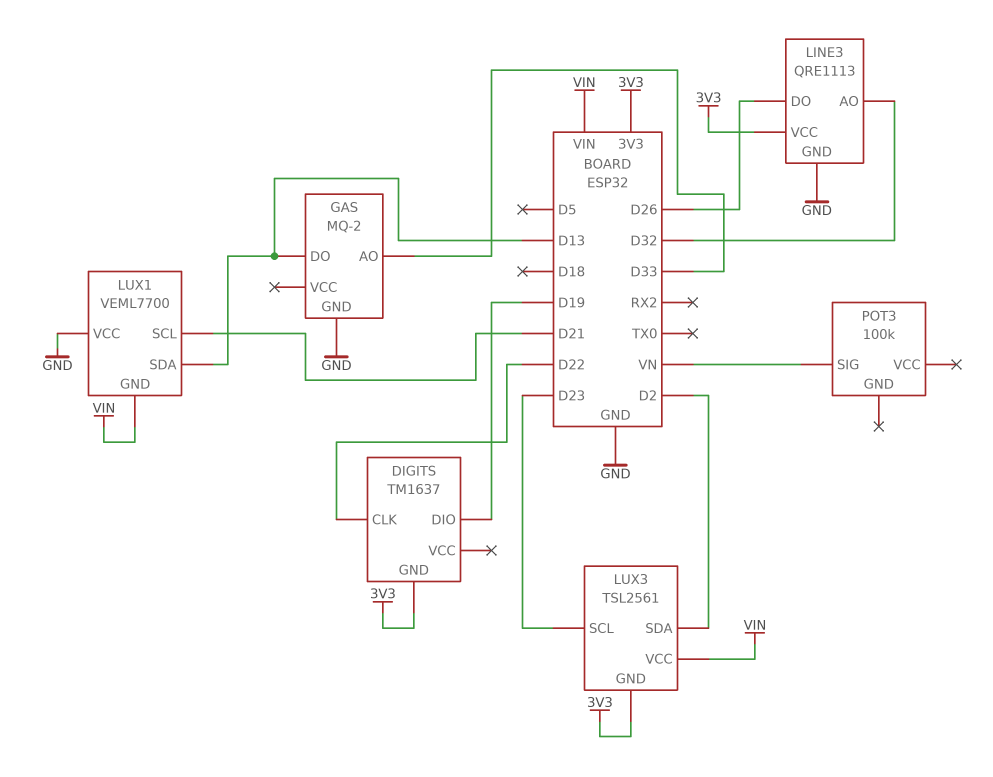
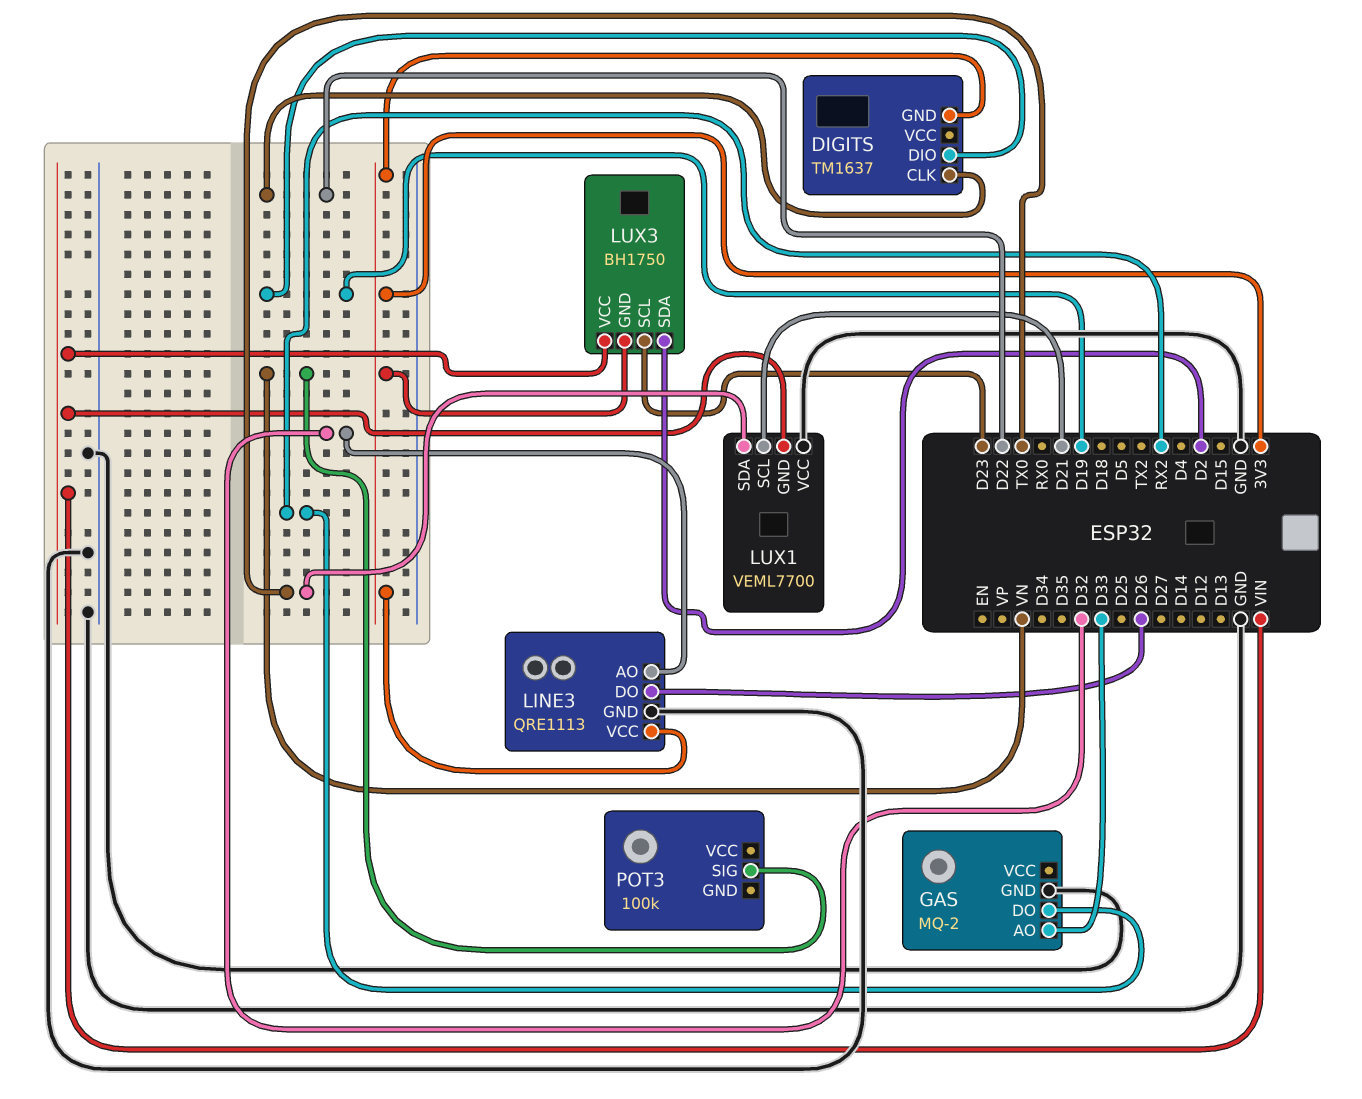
GAS pin DO: D13 -> RX2
LUX1 pin SDA: D13 -> TX0
LUX3: TSL2561 -> BH1750

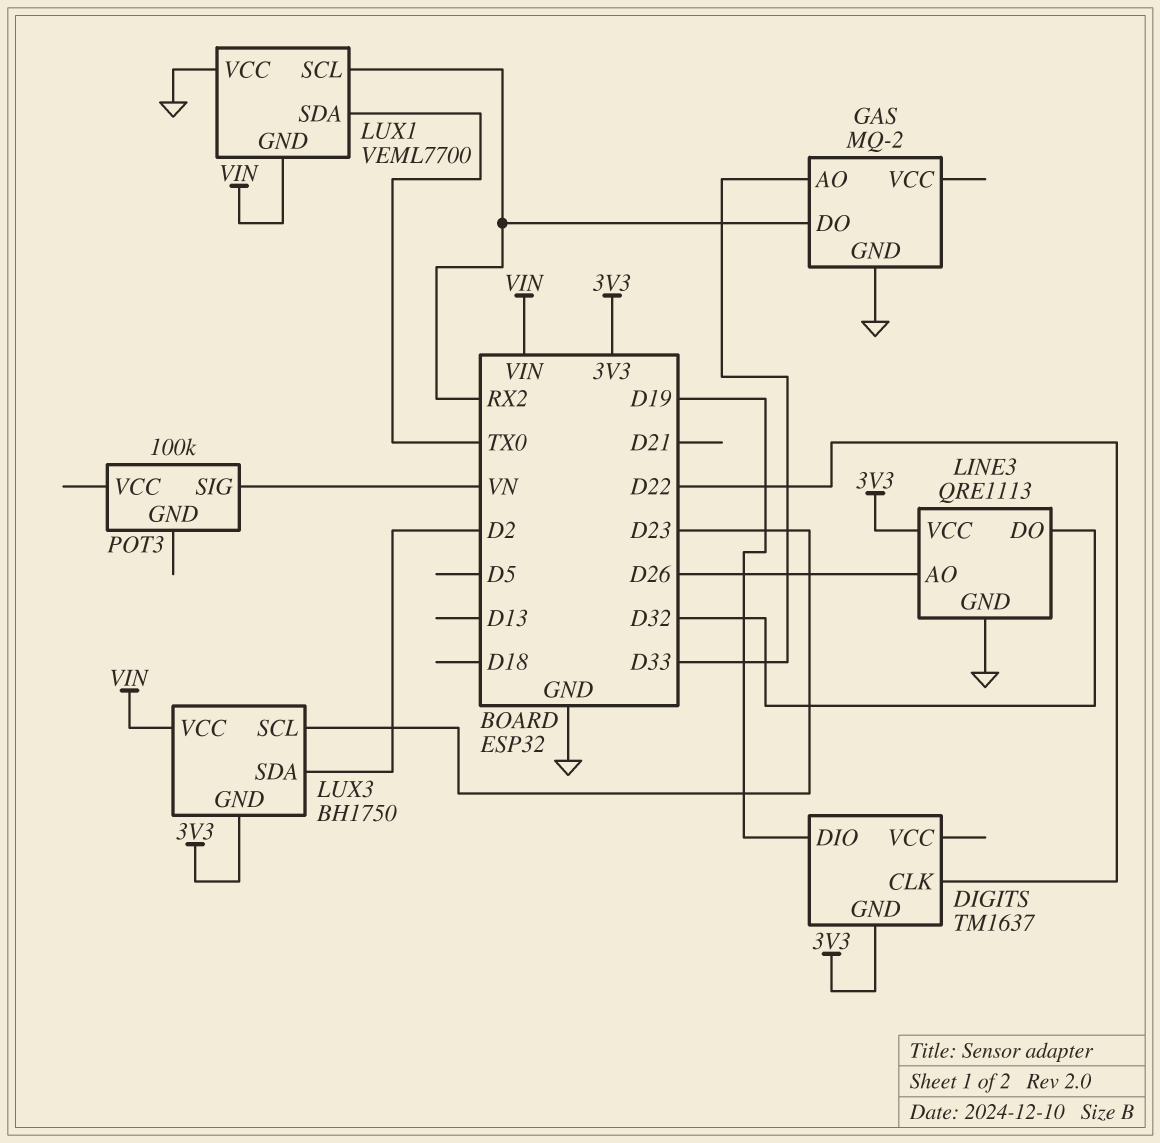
LINE3 pin AO: D32 -> D26
LINE3 pin DO: D26 -> D32
LUX1 pin SCL: D21 -> RX2

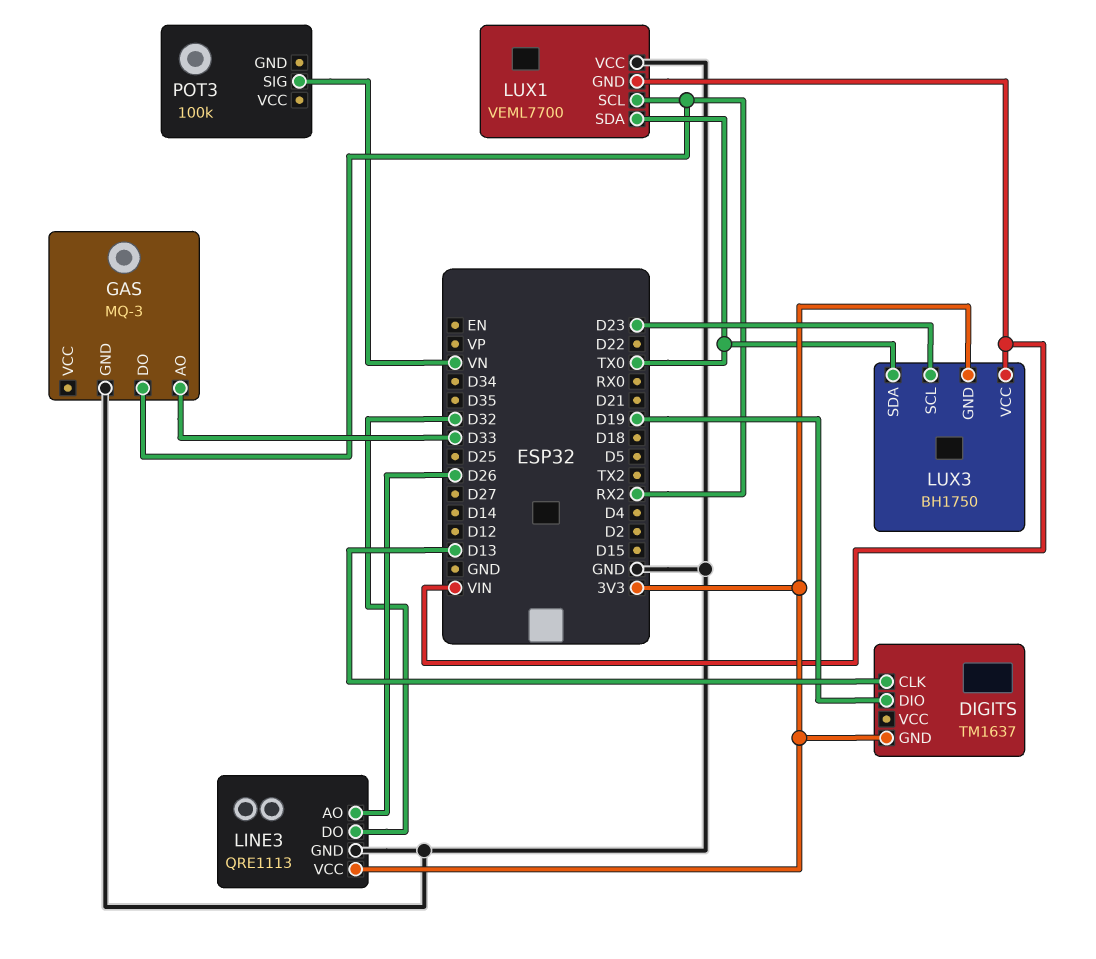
DIGITS pin CLK: D22 -> D13
GAS: MQ-2 -> MQ-3
LUX3 pin SDA: D2 -> TX0

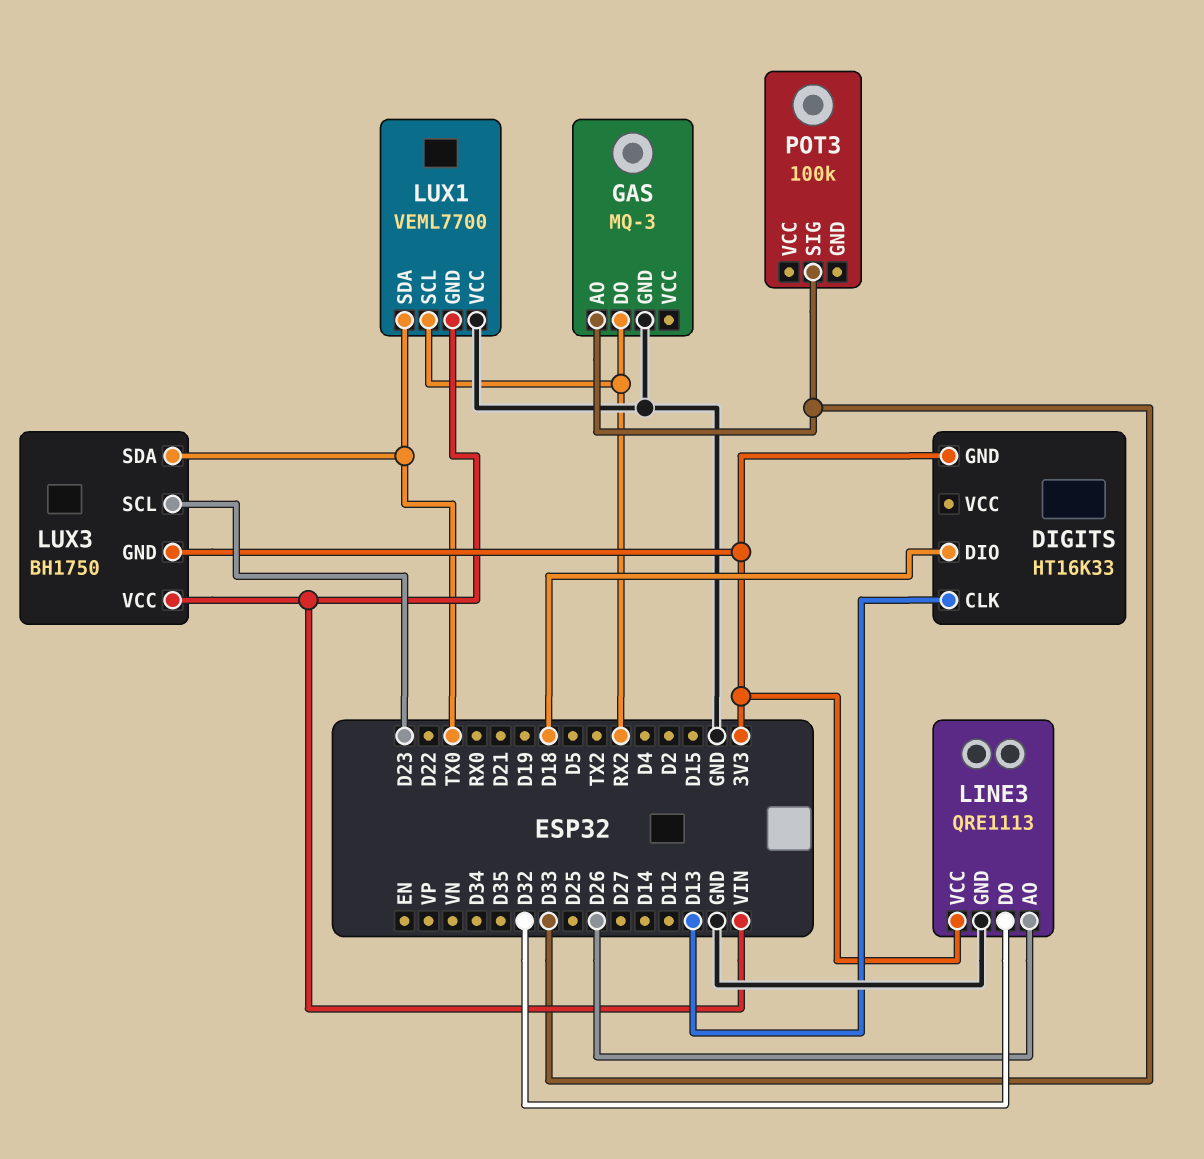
DIGITS: TM1637 -> HT16K33
DIGITS pin DIO: D19 -> D18
POT3 pin SIG: VN -> D33

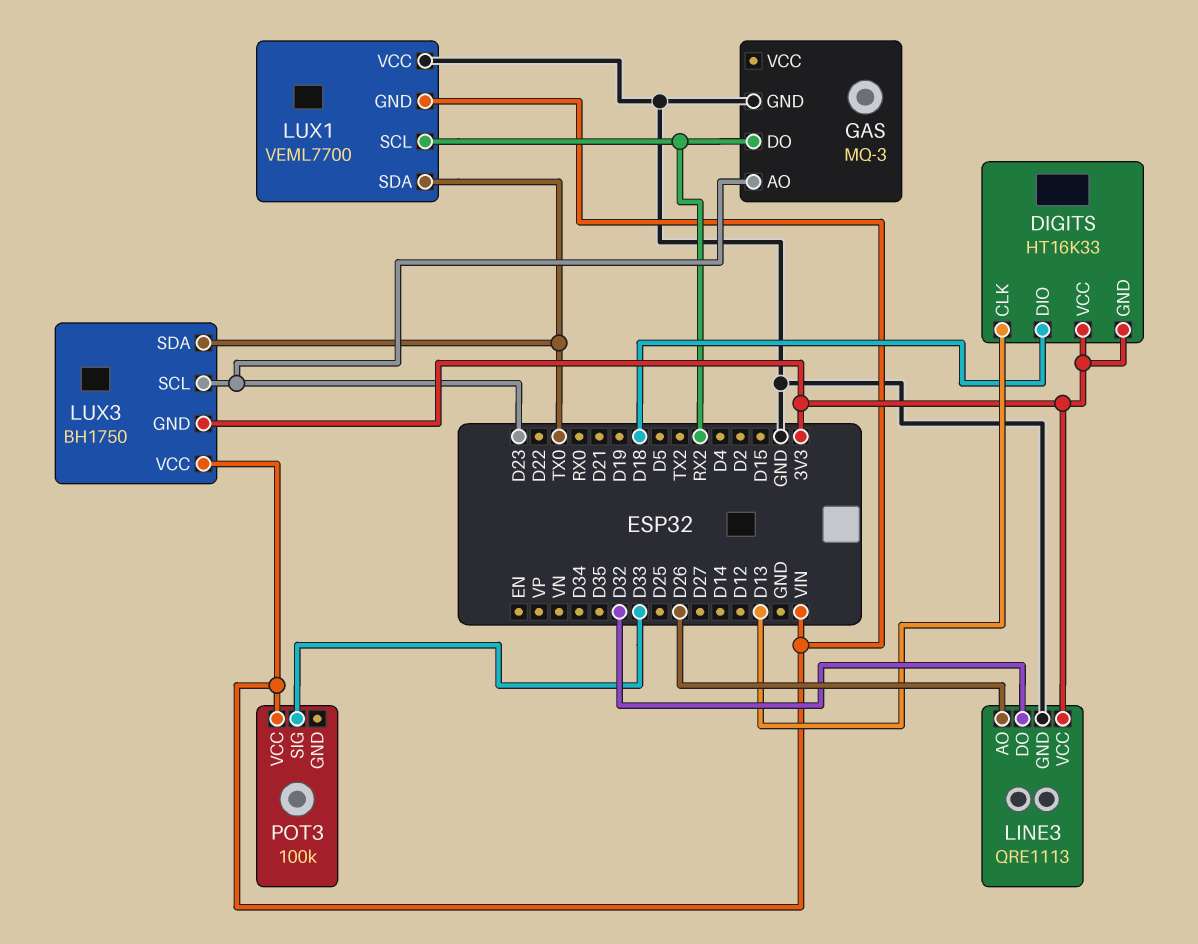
DIGITS pin VCC: none -> 3V3
GAS pin AO: D33 -> D23
POT3 pin VCC: none -> VIN

